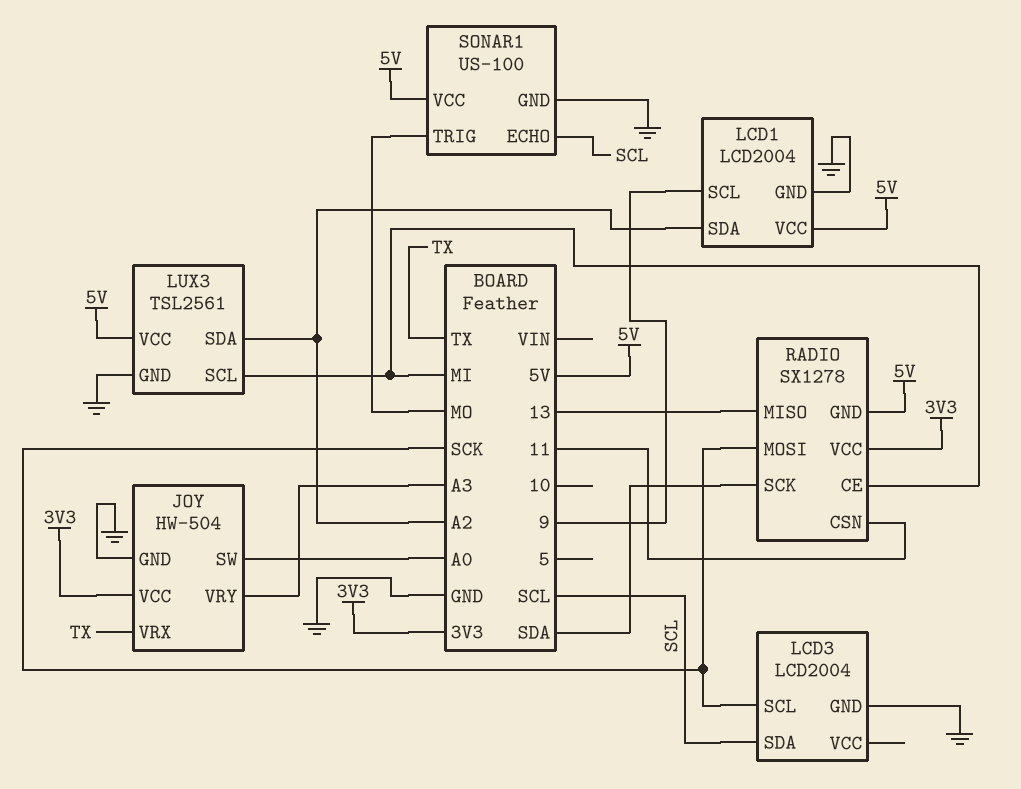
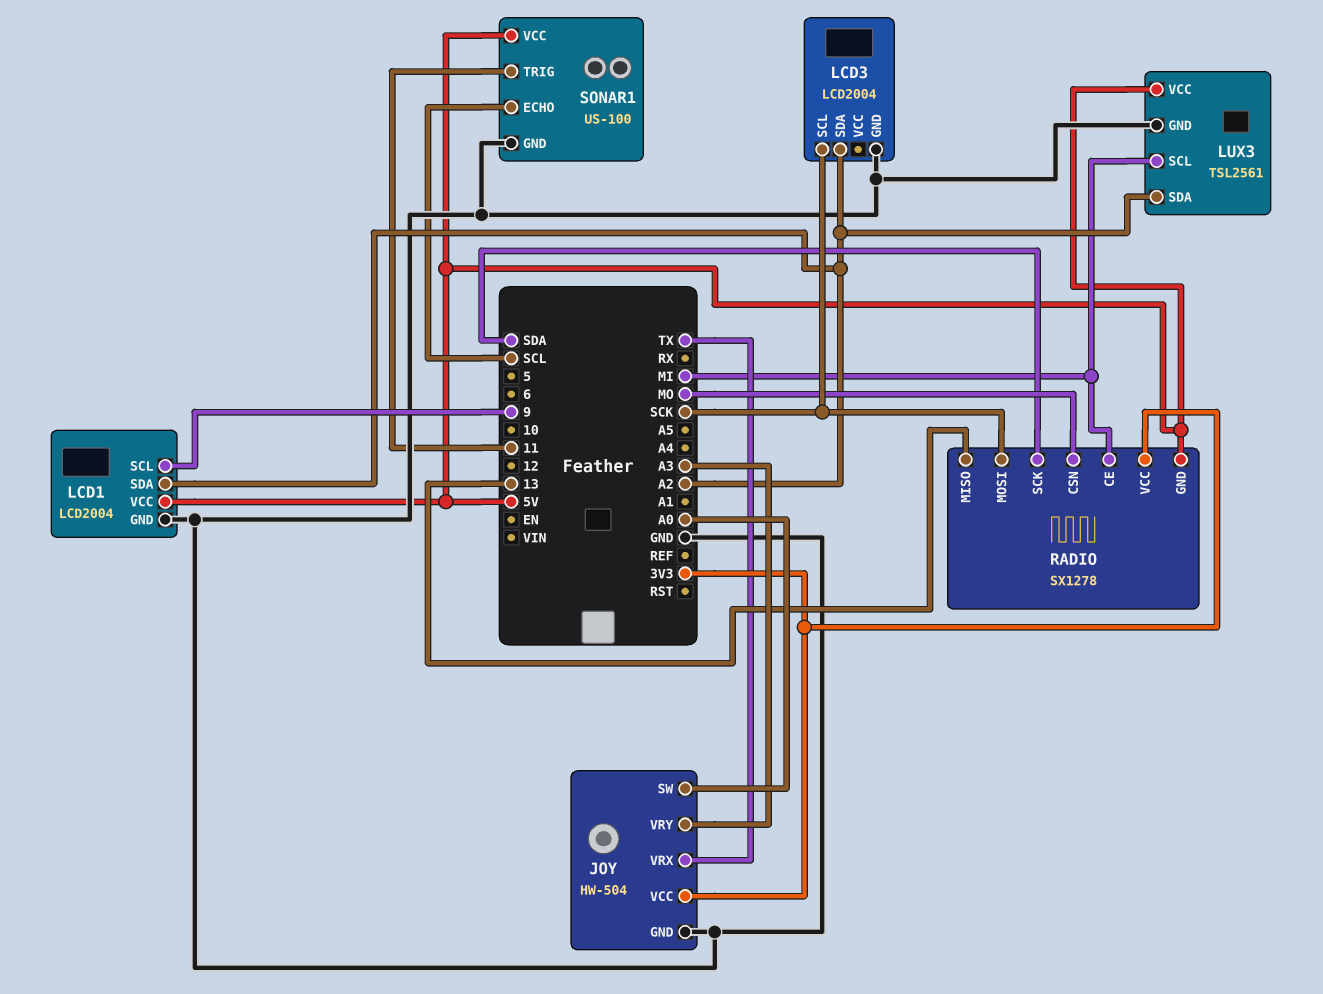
LCD3 pin SDA: SCL -> A2
RADIO pin CSN: 11 -> MO
SONAR1 pin TRIG: MO -> 11

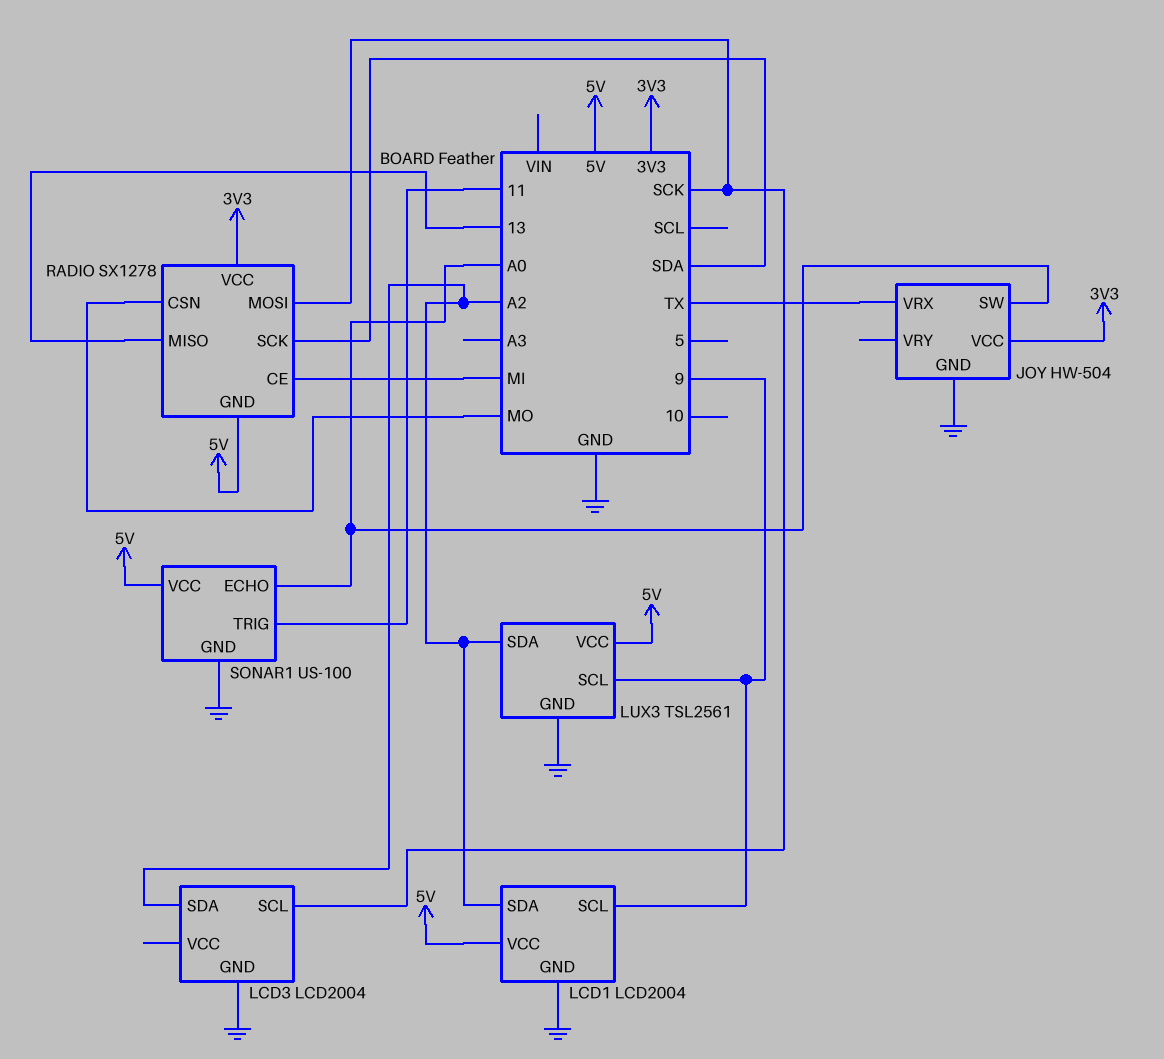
JOY pin VRY: A3 -> none
LUX3 pin SCL: MI -> 9
SONAR1 pin ECHO: SCL -> A0

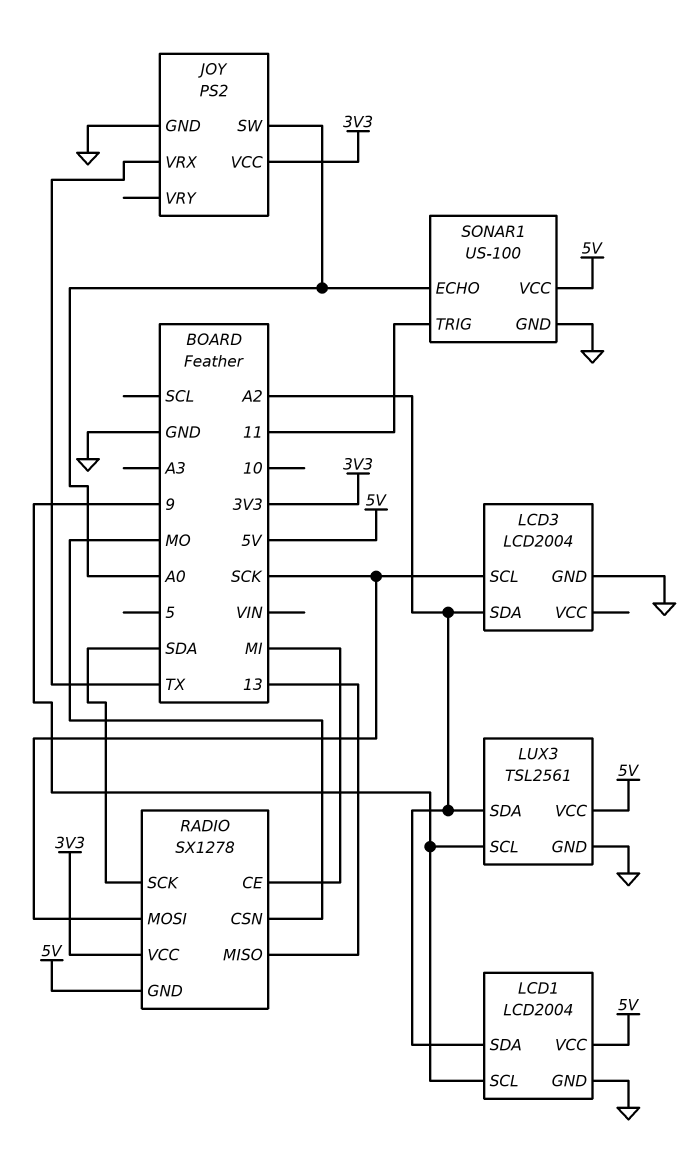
JOY: HW-504 -> PS2

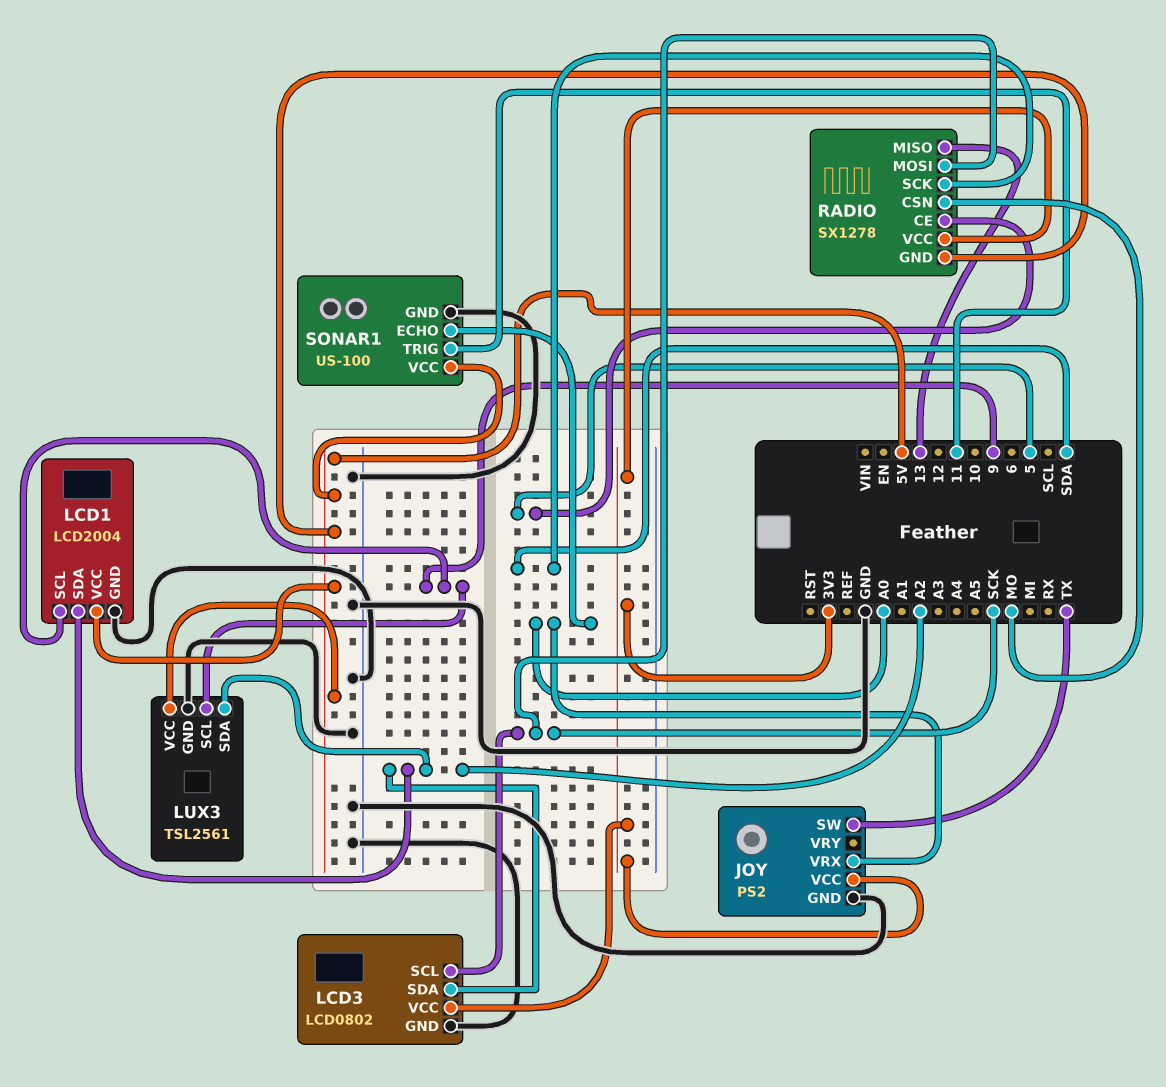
JOY pin SW: A0 -> TX
JOY pin VRX: TX -> A0
LCD3: LCD2004 -> LCD0802
LCD3 pin VCC: none -> 3V3
RADIO pin CE: MI -> 5

